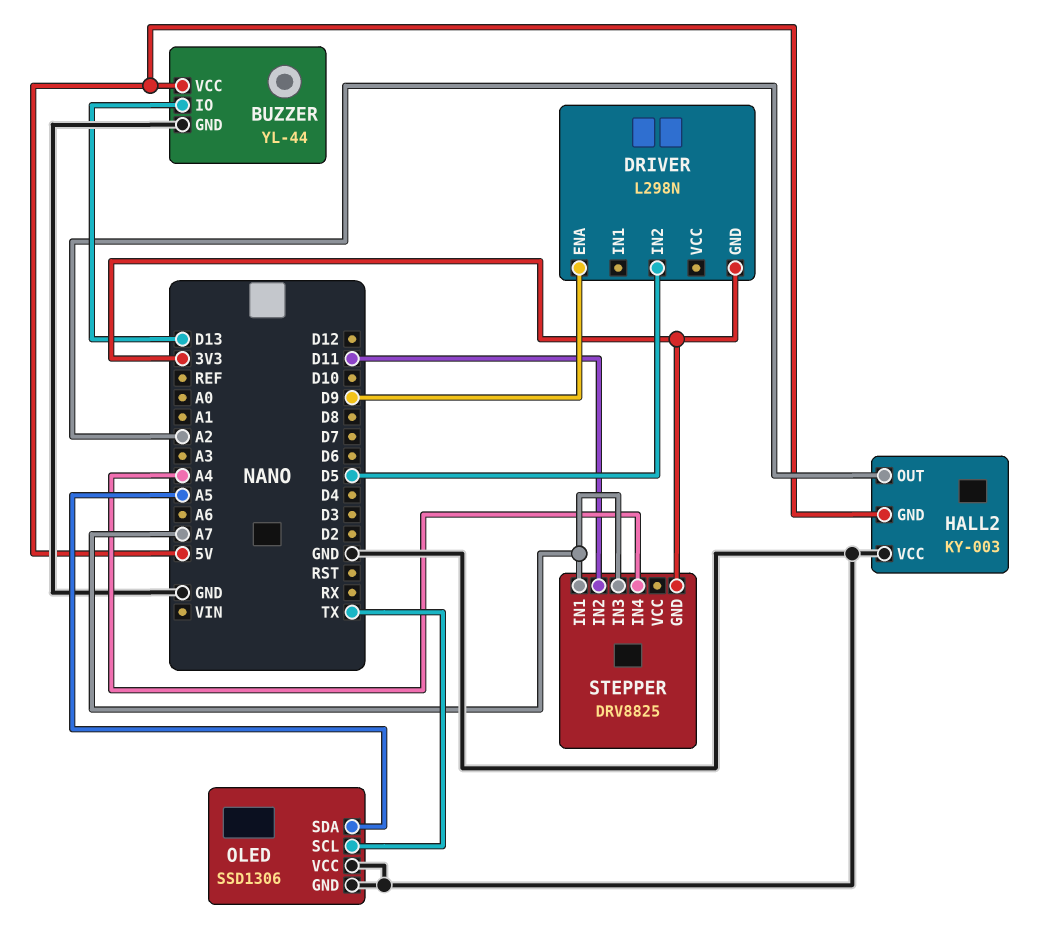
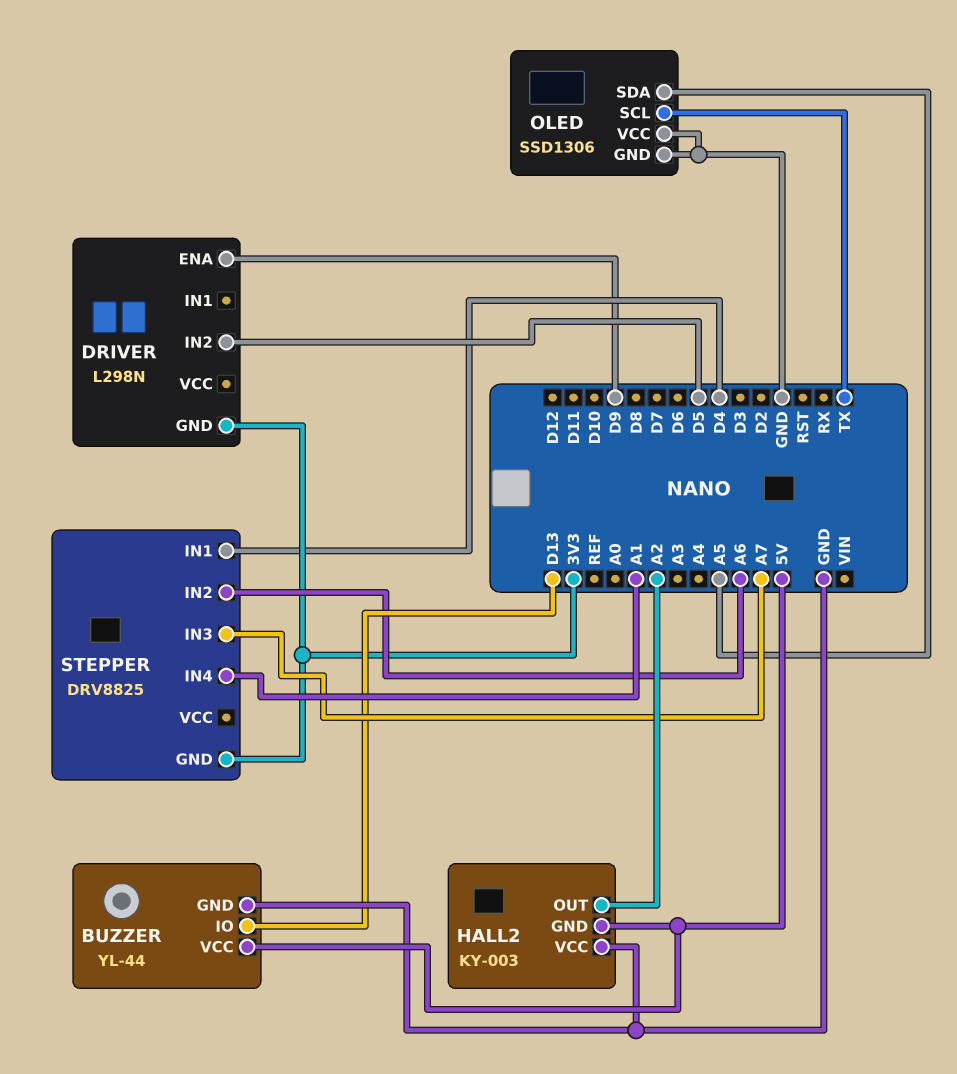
STEPPER pin IN1: A7 -> D4
STEPPER pin IN2: D11 -> A6
STEPPER pin IN4: A4 -> A1

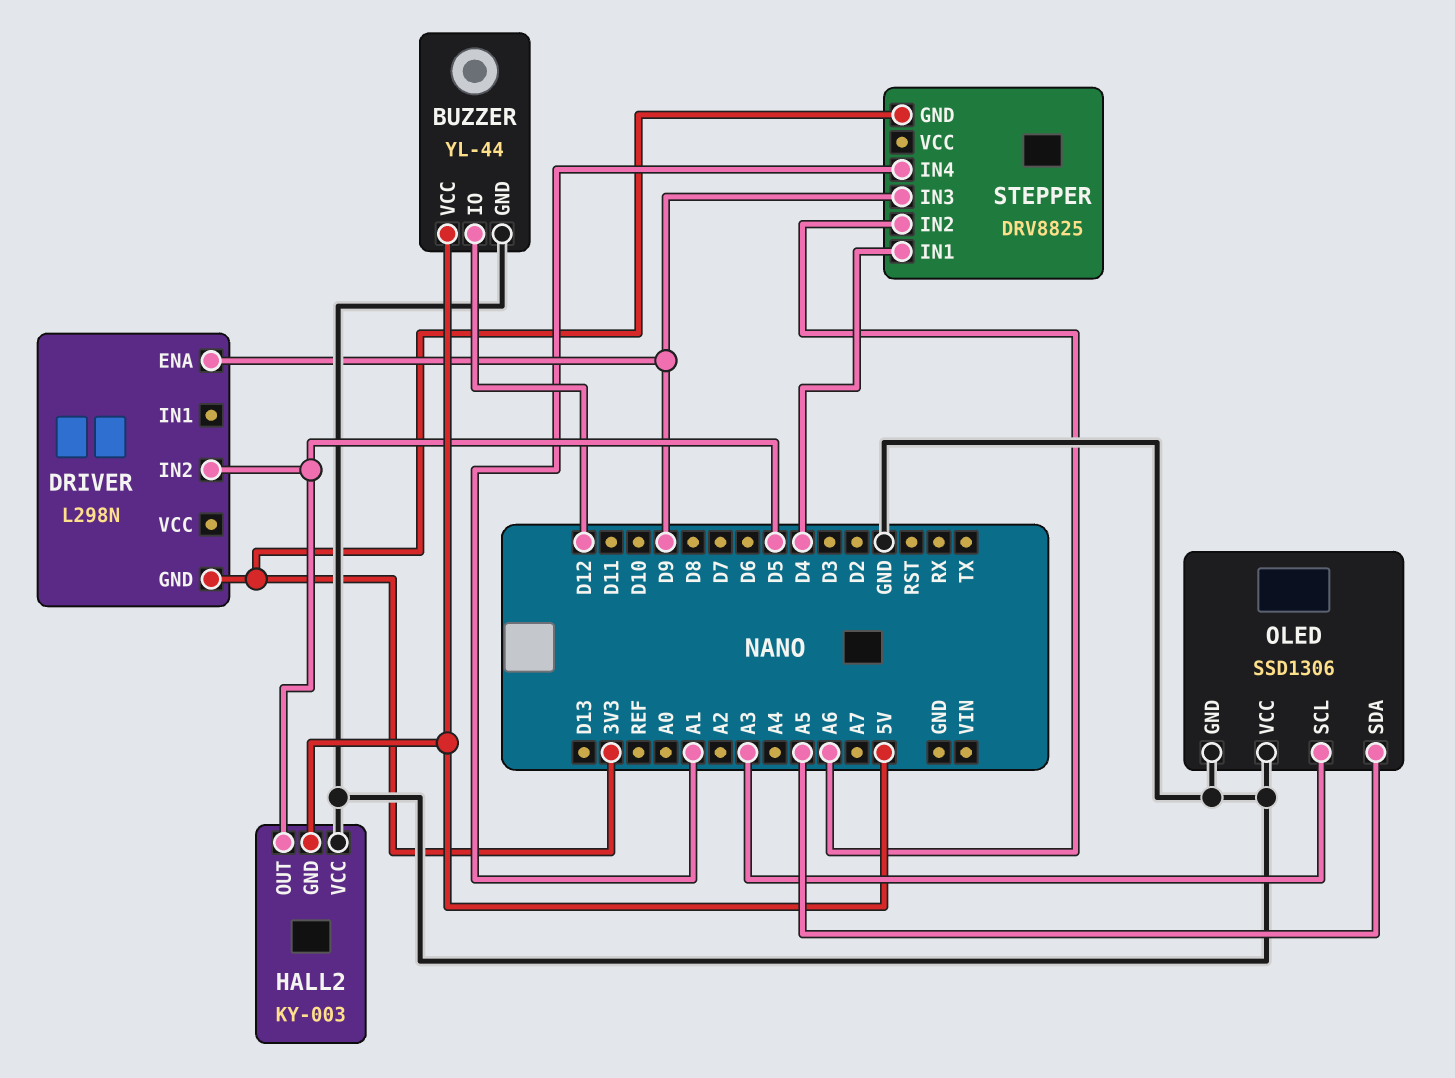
BUZZER pin IO: D13 -> D12
HALL2 pin OUT: A2 -> D5
OLED pin SCL: TX -> A3
STEPPER pin IN3: A7 -> D9

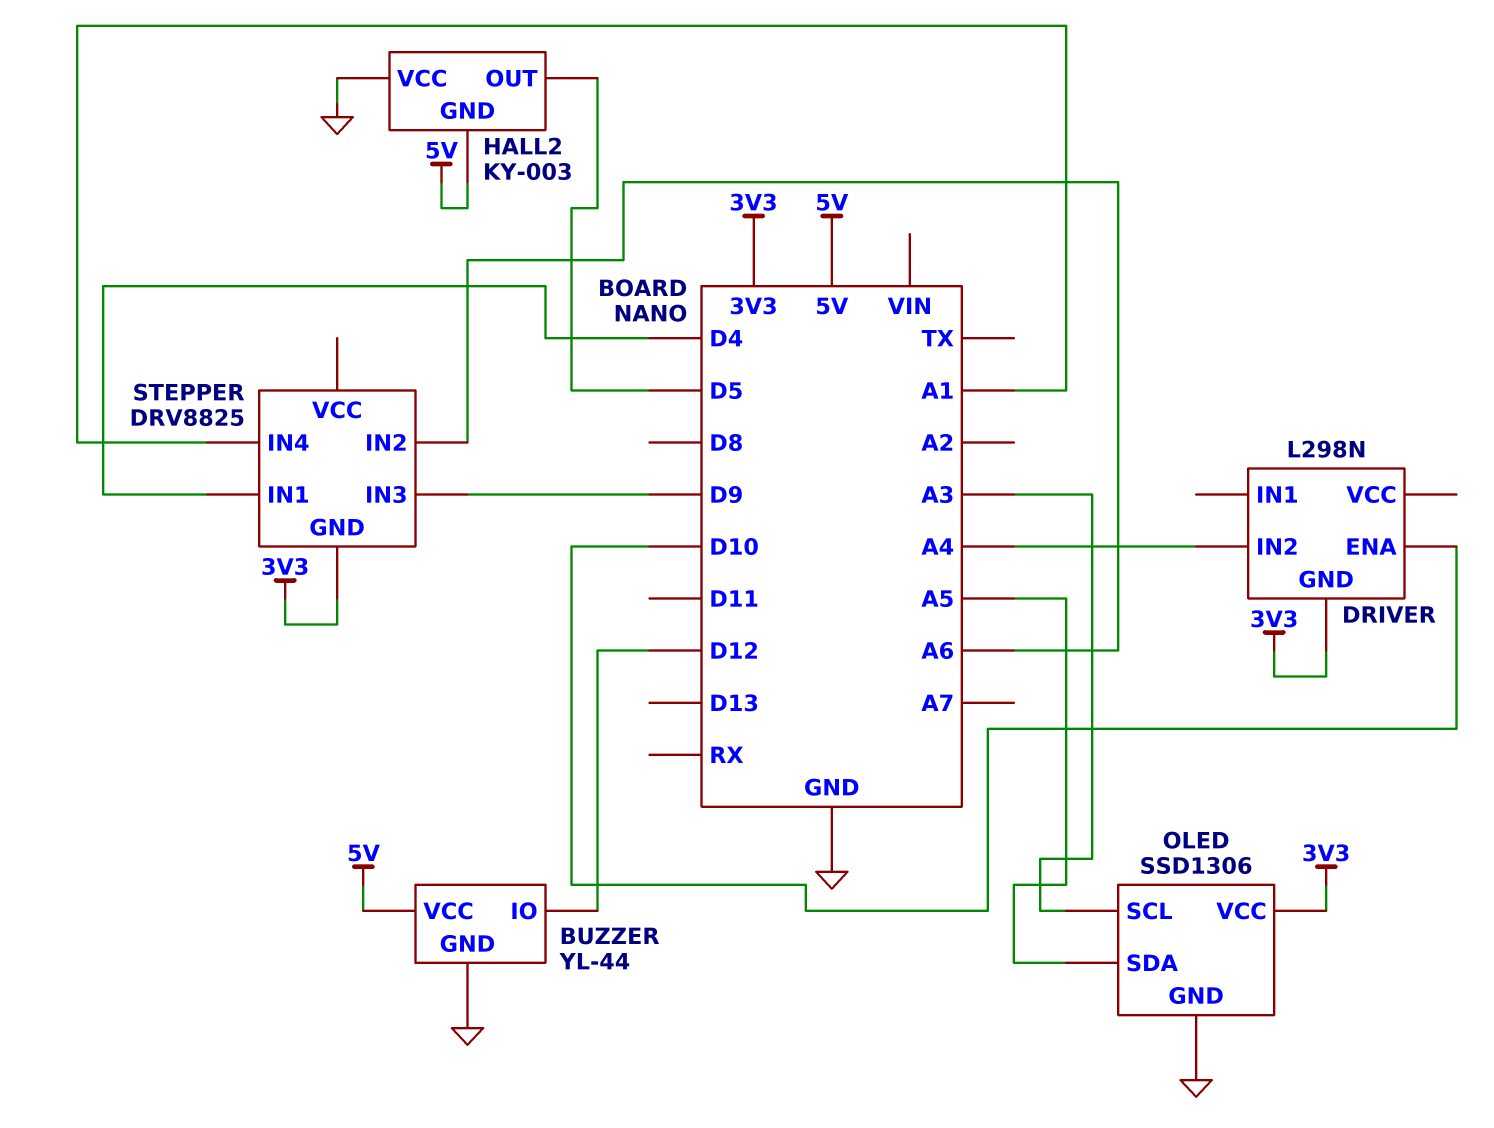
DRIVER pin ENA: D9 -> D10
DRIVER pin IN2: D5 -> A4
OLED pin VCC: GND -> 3V3

